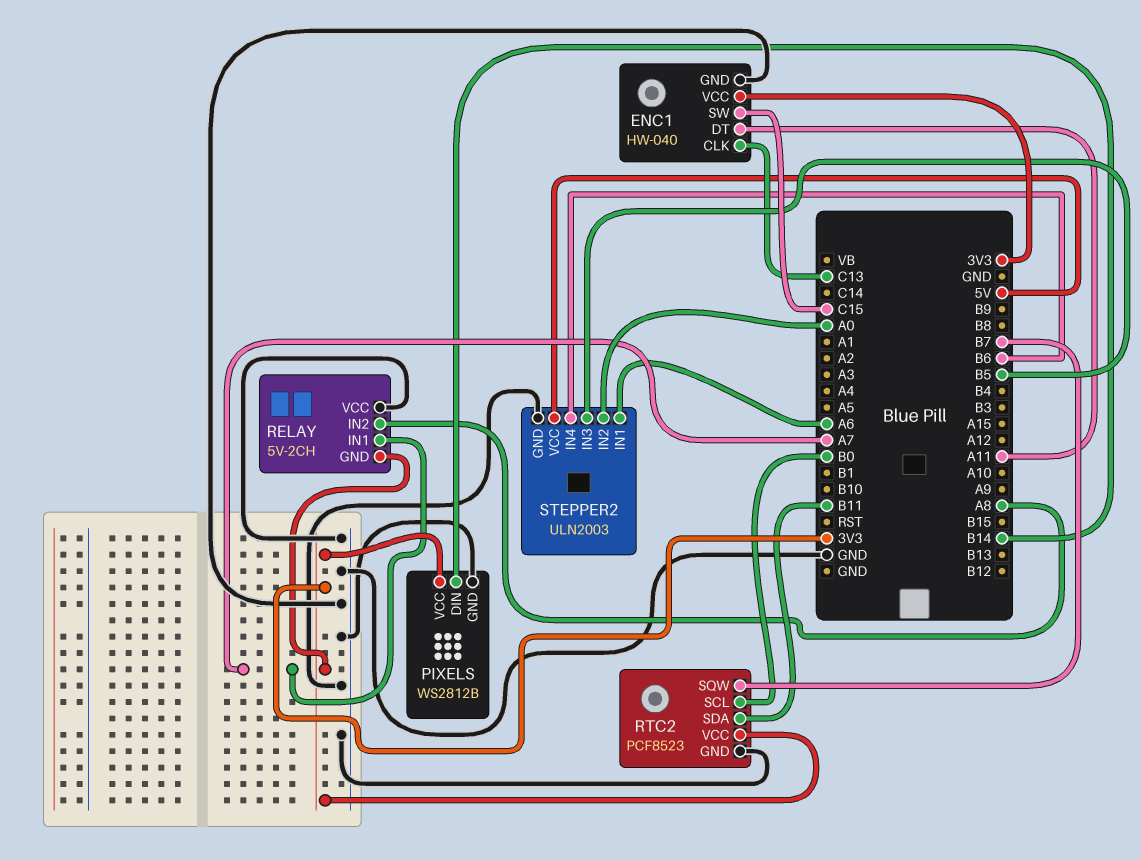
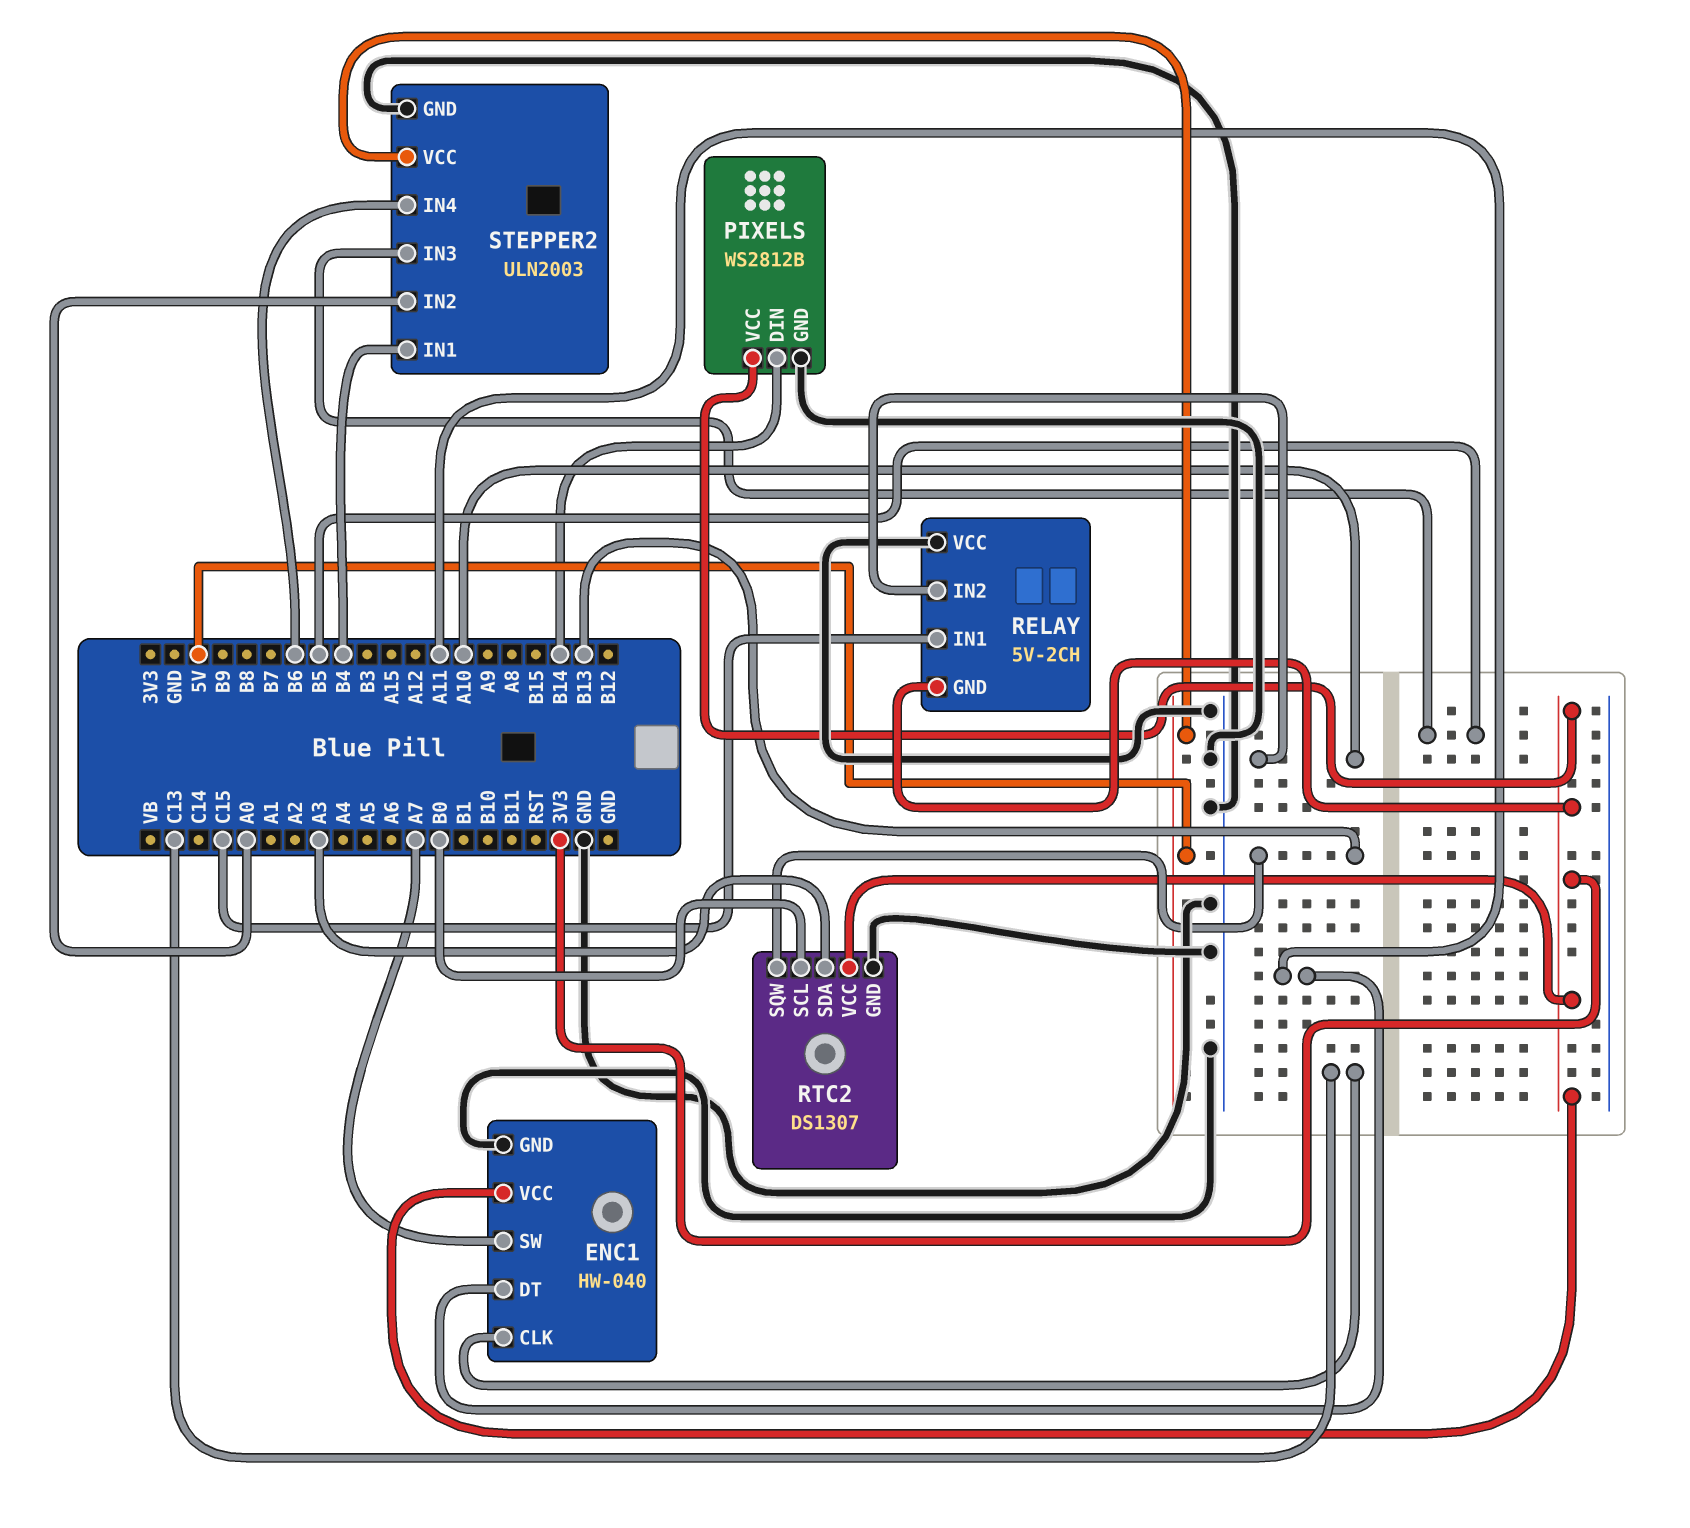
ENC1 pin SW: C15 -> A7
RELAY pin IN1: A7 -> C15
RELAY pin IN2: A8 -> A10
RTC2: PCF8523 -> DS1307
RTC2 pin SDA: B11 -> A3
RTC2 pin SQW: B7 -> B13
STEPPER2 pin IN1: A6 -> B4

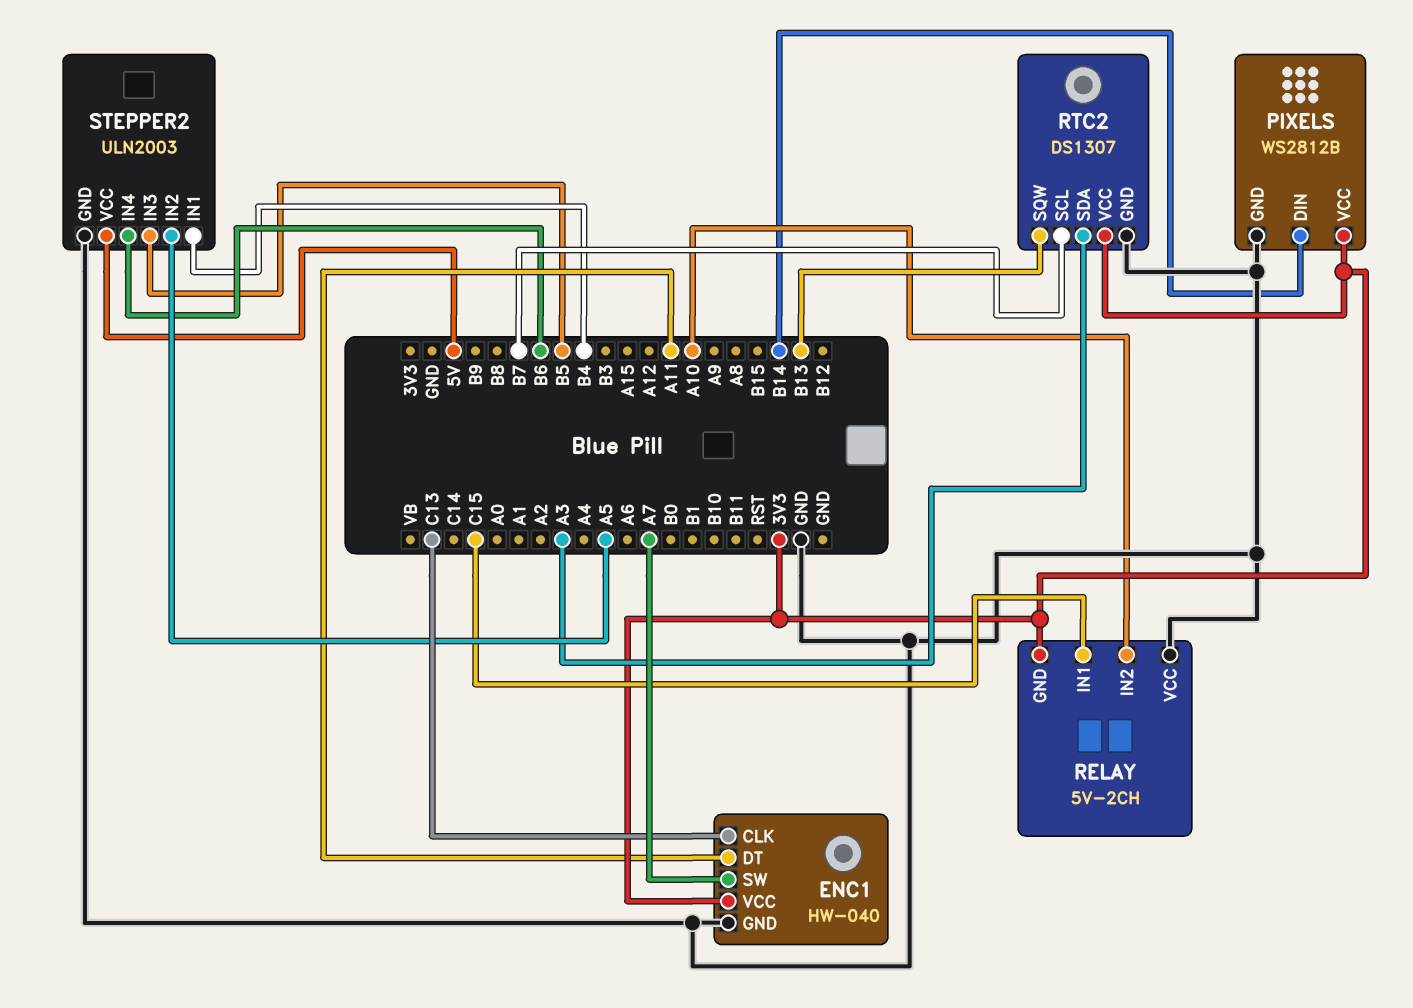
RTC2 pin SCL: B0 -> B7
STEPPER2 pin IN2: A0 -> A5

